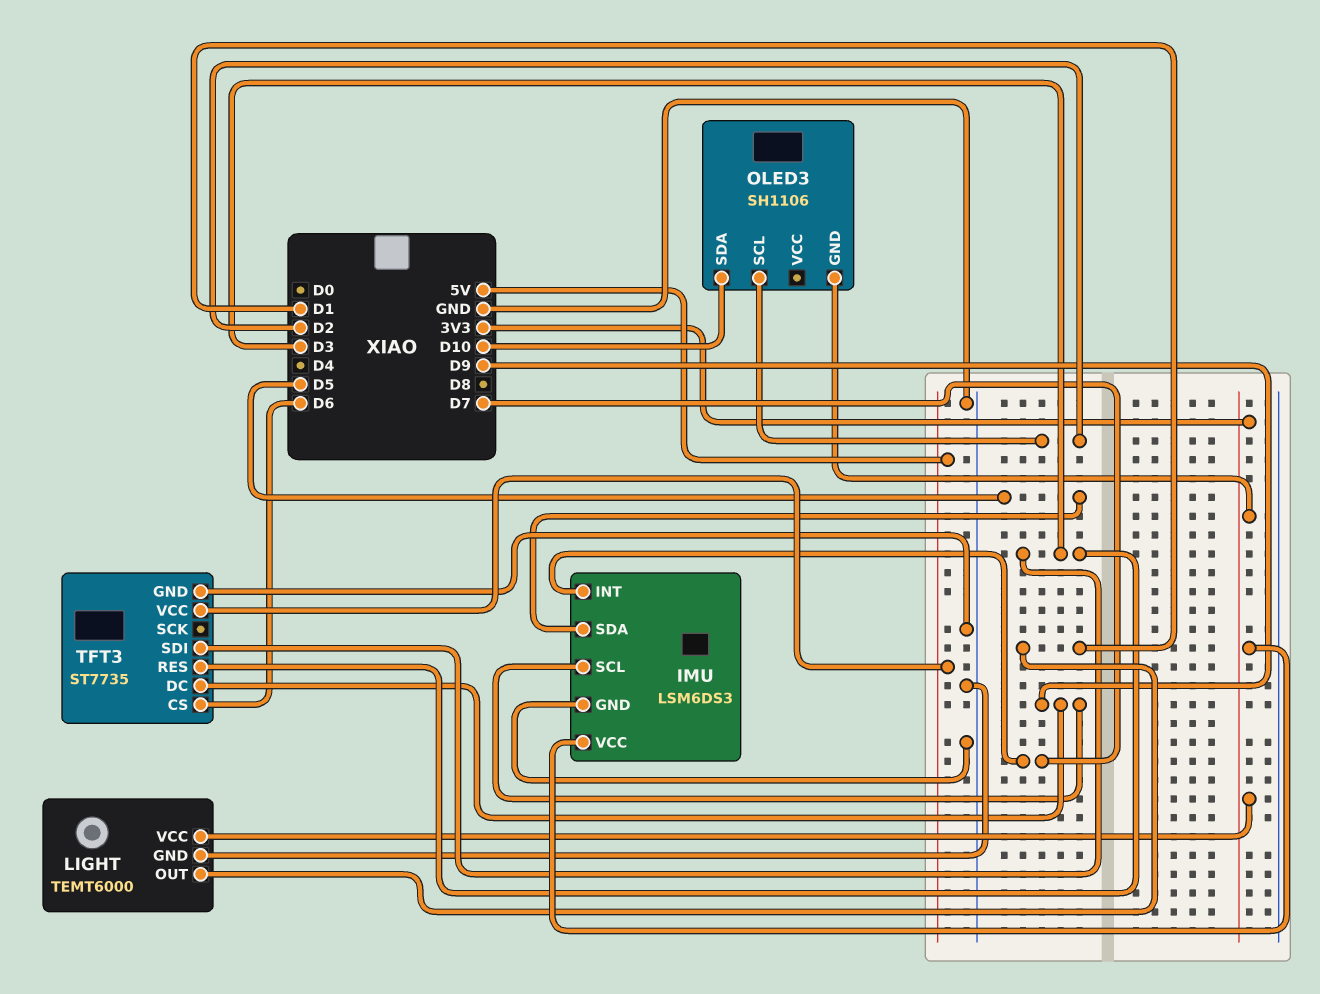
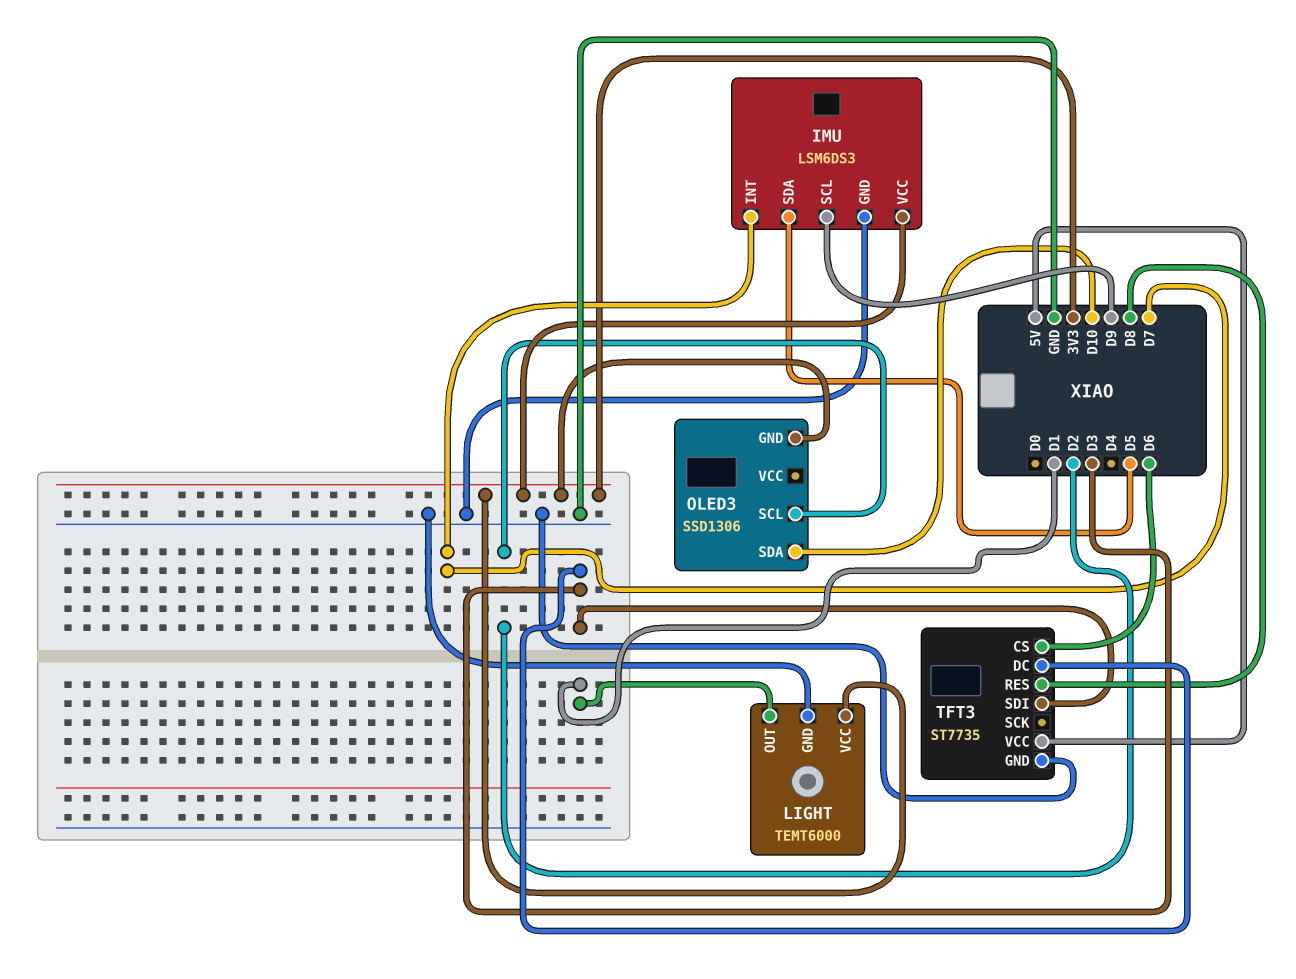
OLED3: SH1106 -> SSD1306
TFT3 pin DC: D9 -> D3
TFT3 pin RES: D3 -> D8

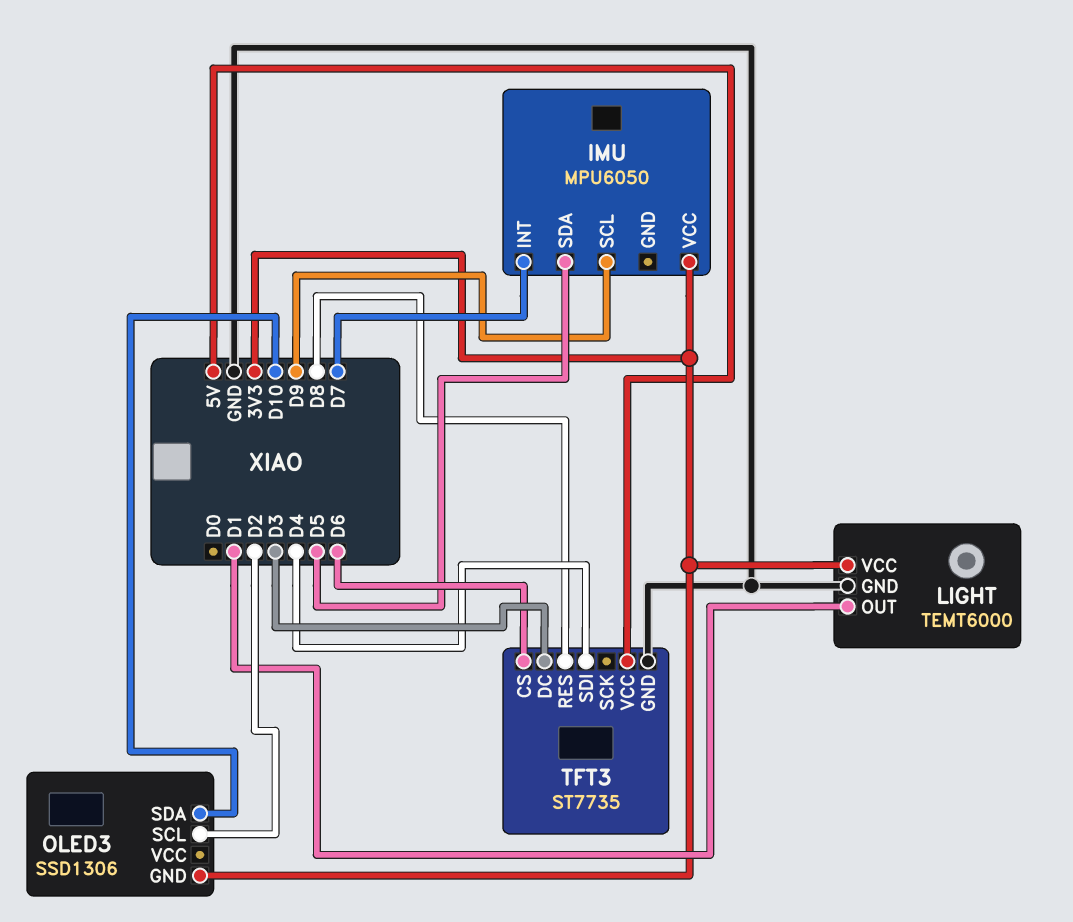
IMU: LSM6DS3 -> MPU6050
IMU pin GND: GND -> none
TFT3 pin SDI: D3 -> D4

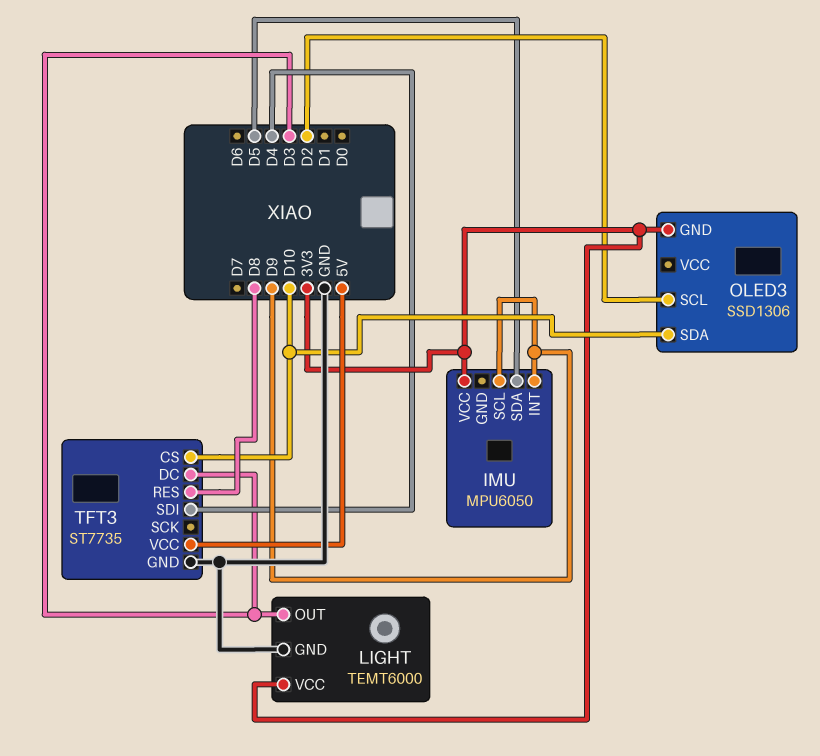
IMU pin INT: D7 -> D9
LIGHT pin OUT: D1 -> D3
TFT3 pin CS: D6 -> D10

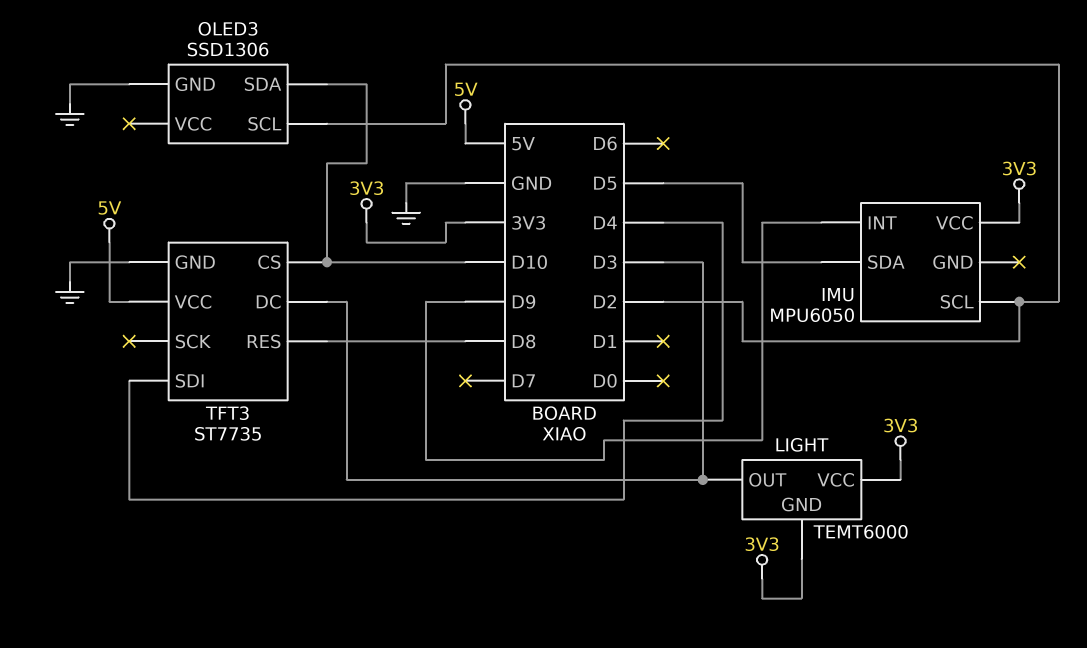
IMU pin SCL: D9 -> D2
LIGHT pin GND: GND -> 3V3
OLED3 pin GND: 3V3 -> GND

